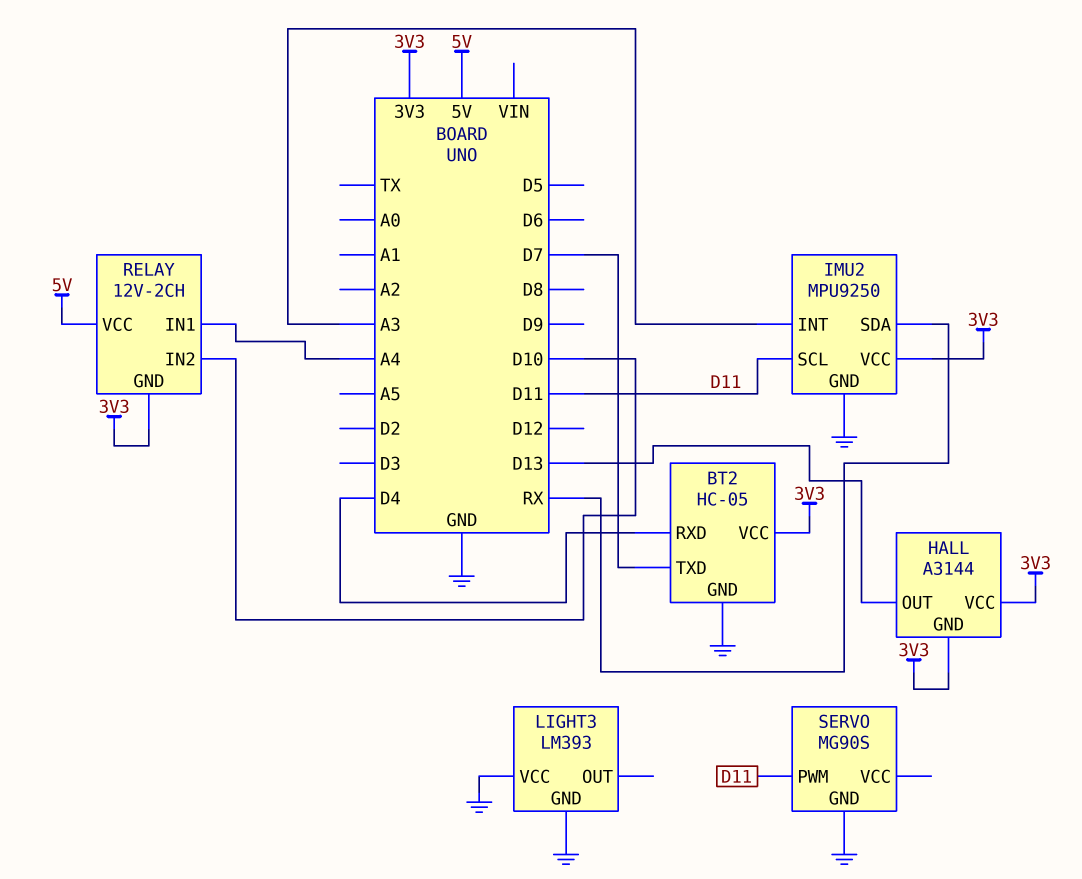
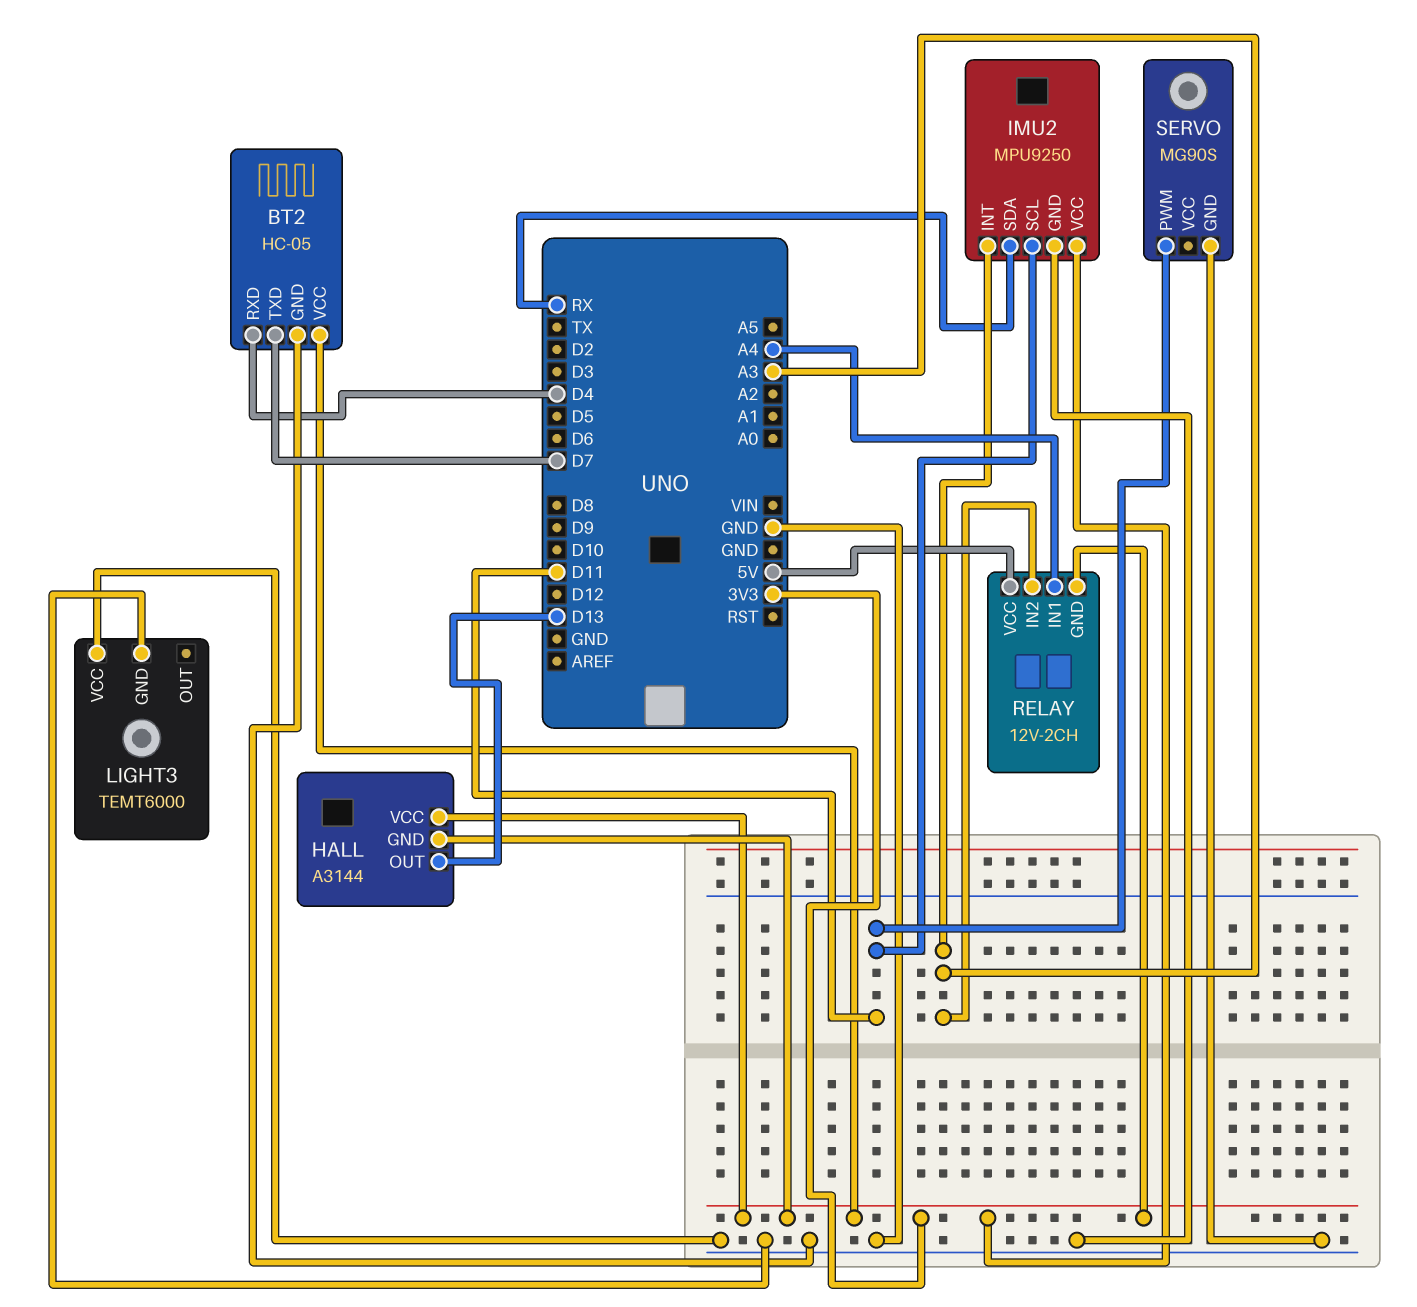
LIGHT3: LM393 -> TEMT6000
RELAY pin IN2: D10 -> A3

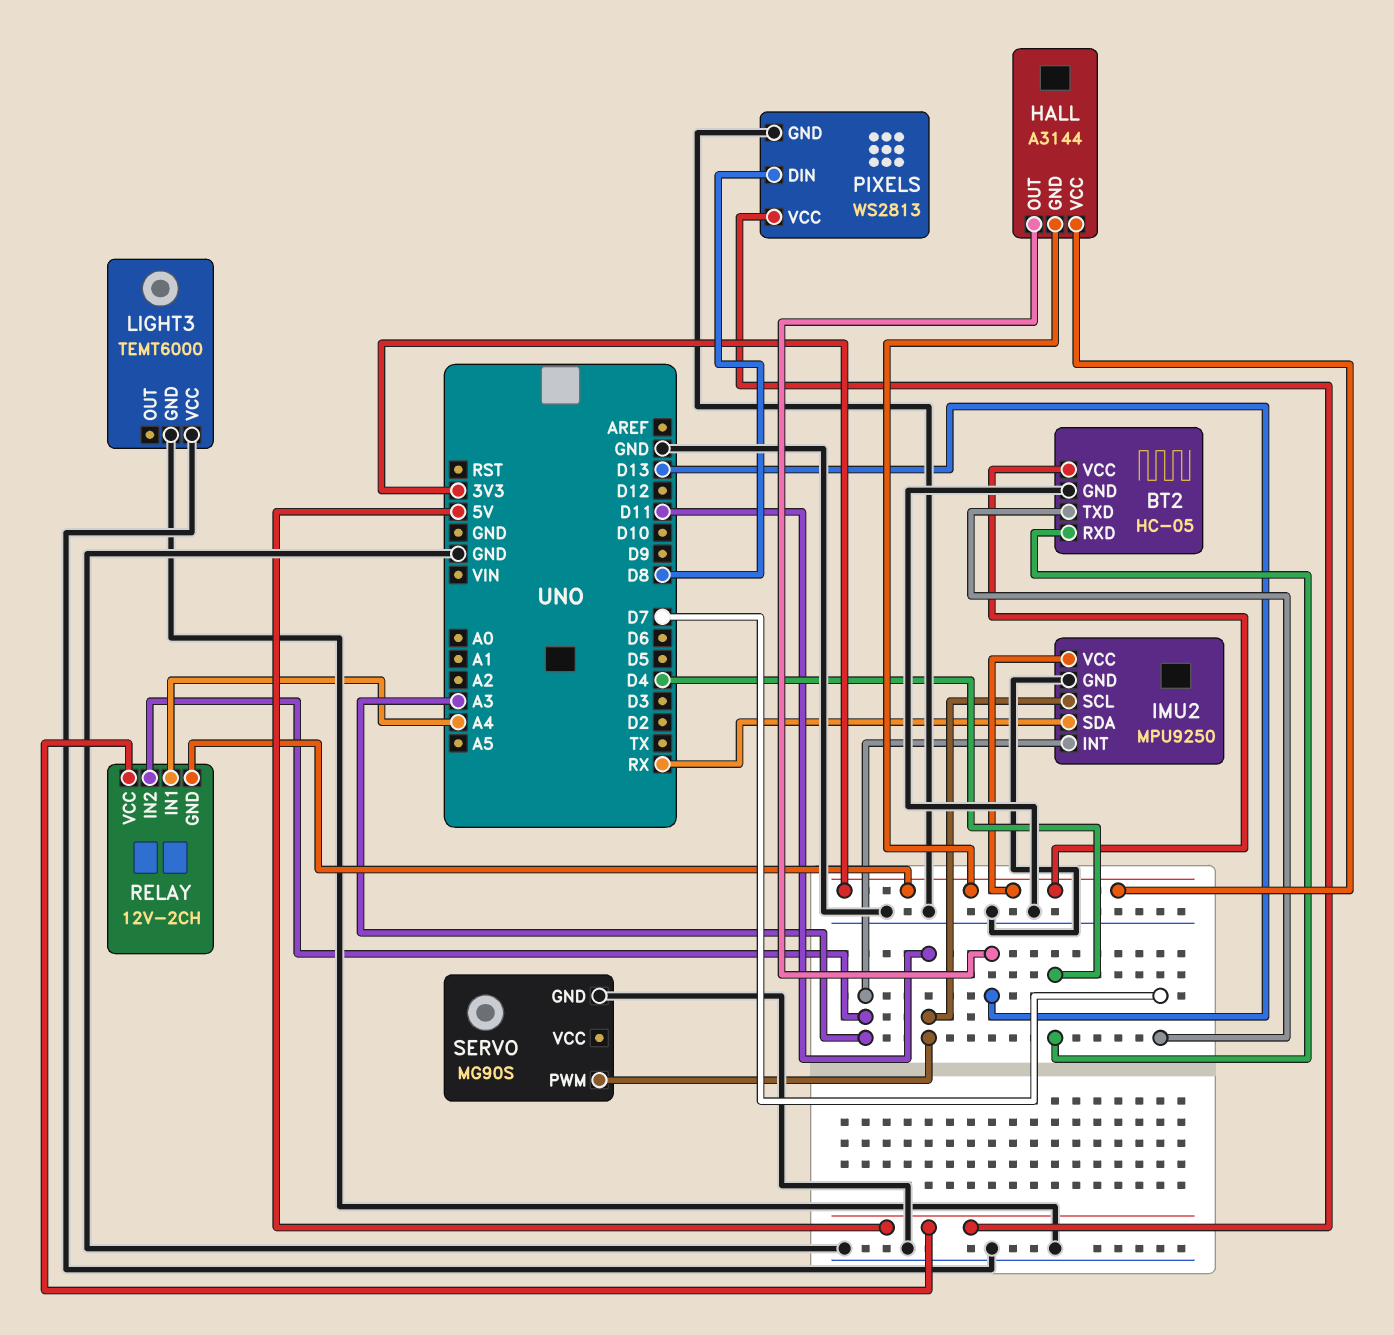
PIXELS: none -> WS2813
PIXELS pin DIN: none -> D8
PIXELS pin GND: none -> GND
PIXELS pin VCC: none -> 5V

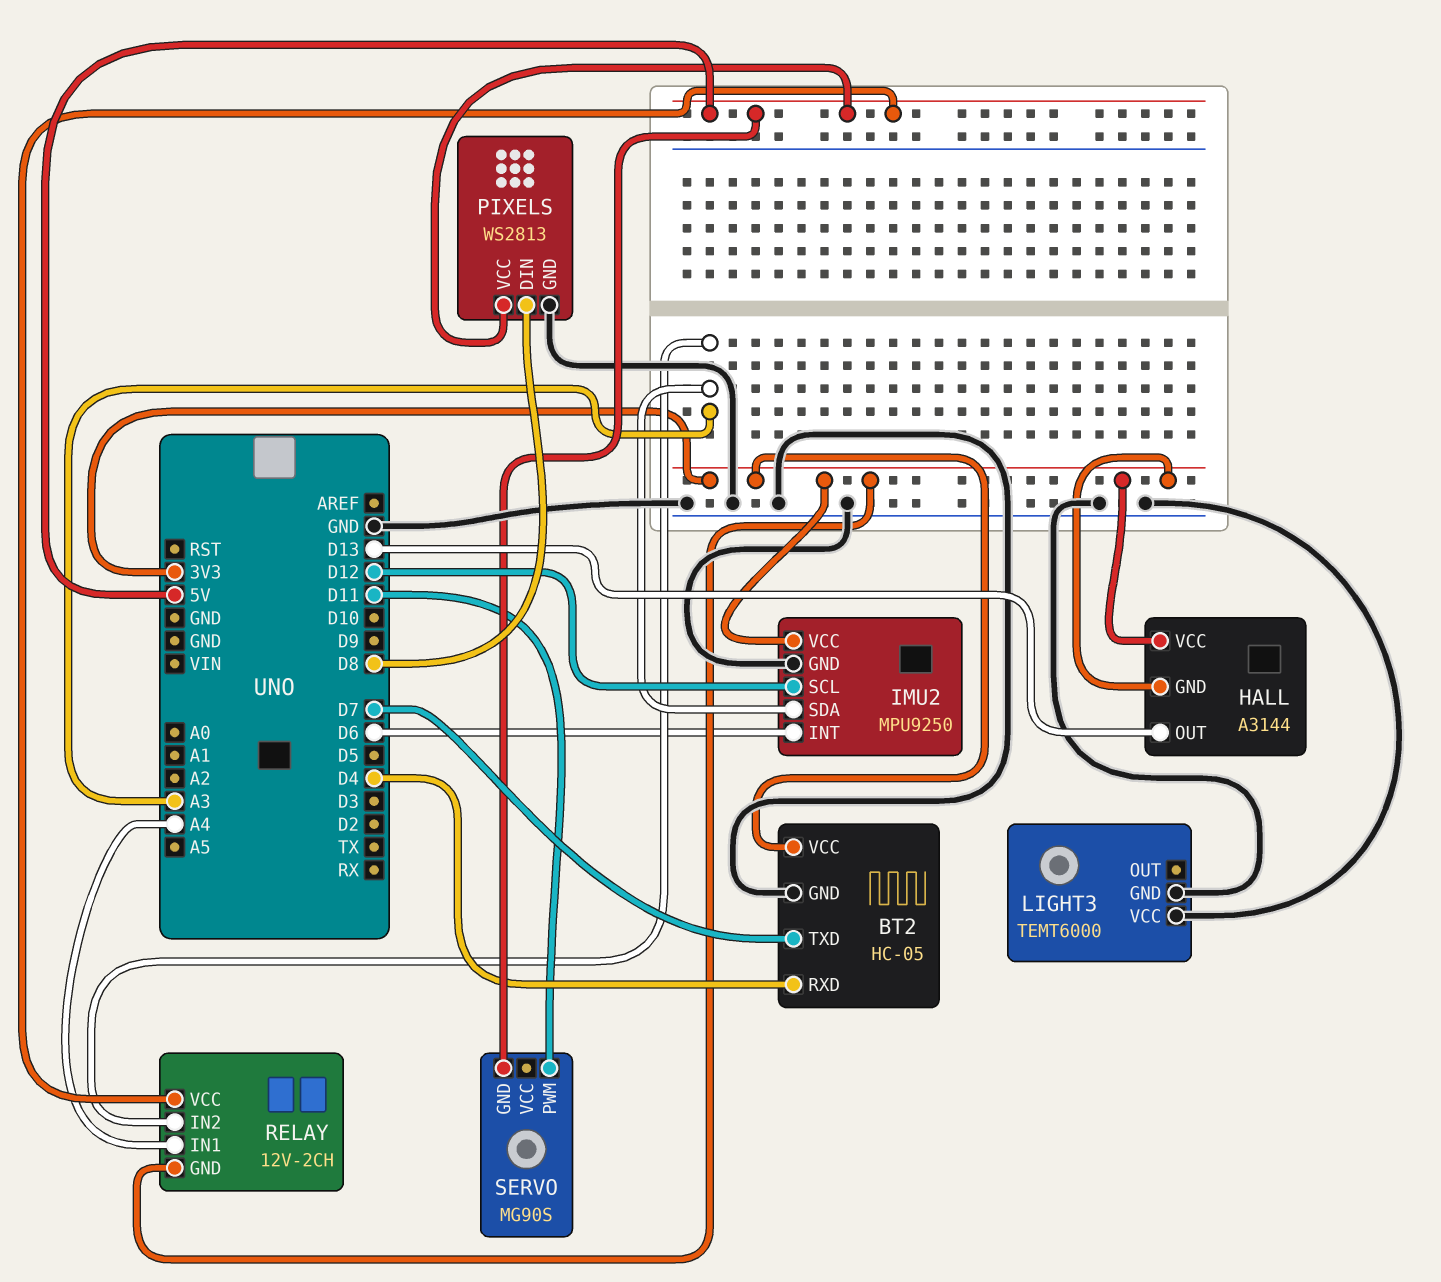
IMU2 pin INT: A3 -> D6
IMU2 pin SCL: D11 -> D12
IMU2 pin SDA: RX -> A3
SERVO pin GND: GND -> 5V

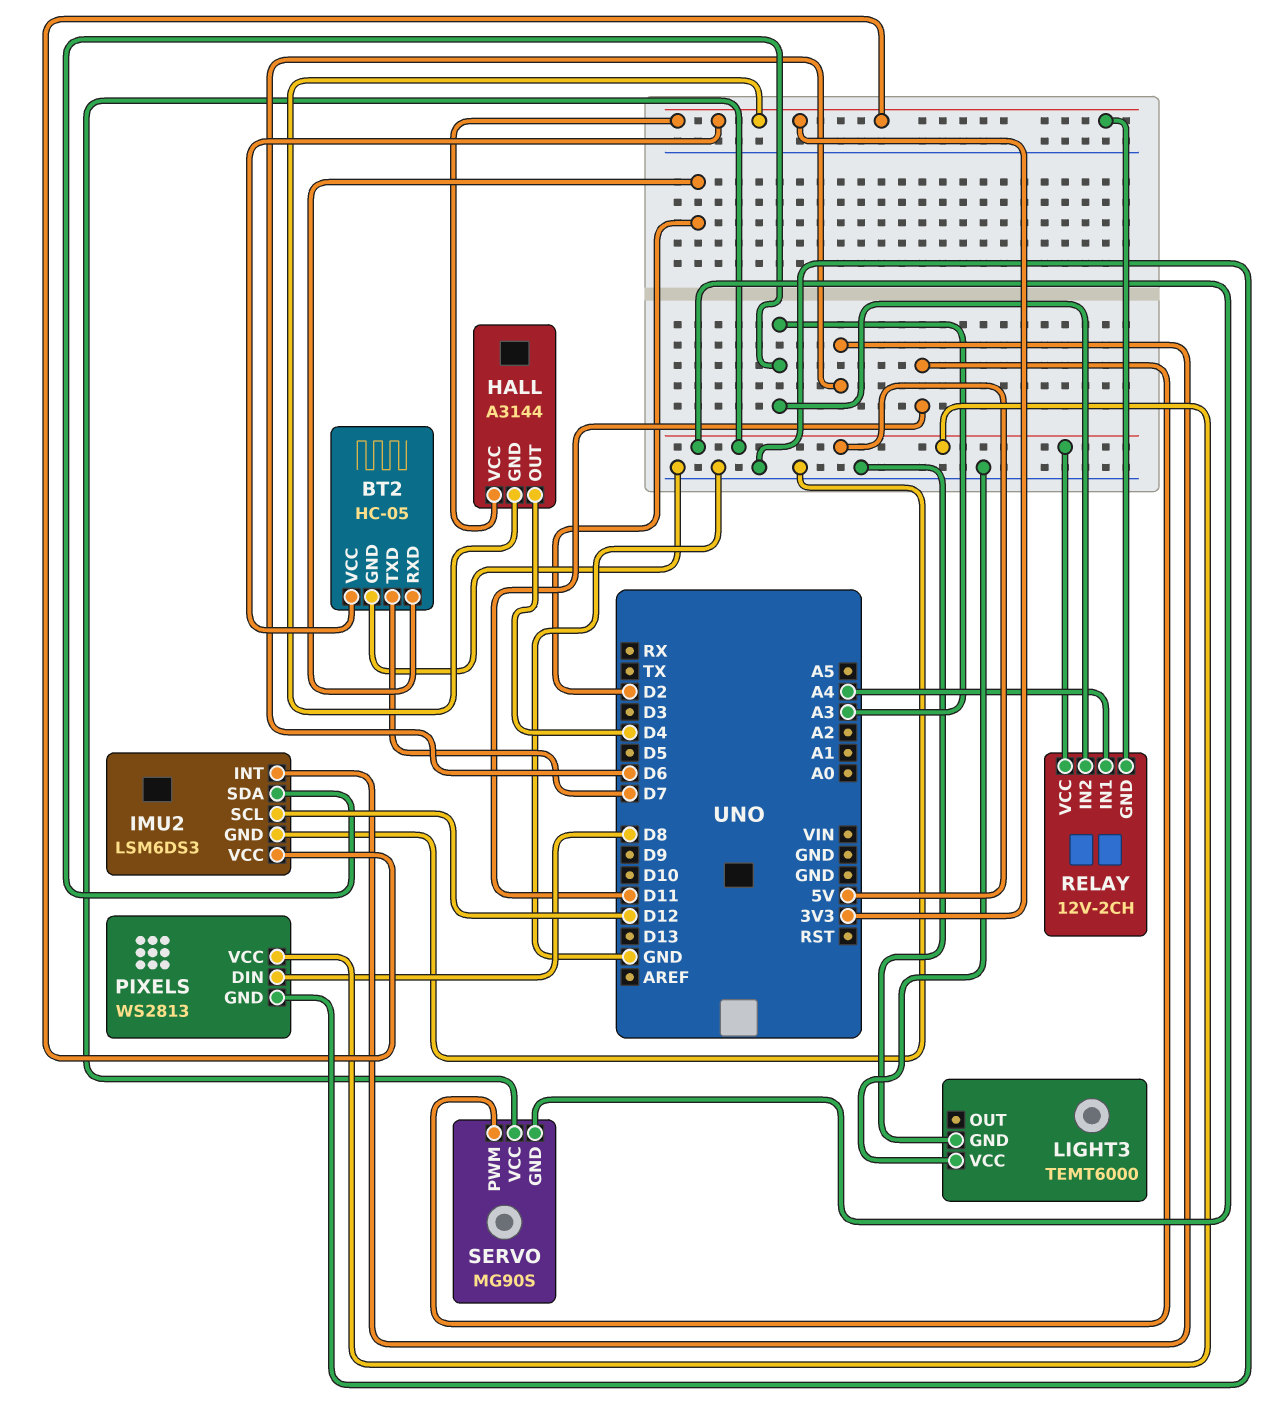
BT2 pin RXD: D4 -> D2
HALL pin OUT: D13 -> D4
IMU2: MPU9250 -> LSM6DS3
SERVO pin VCC: none -> 5V

